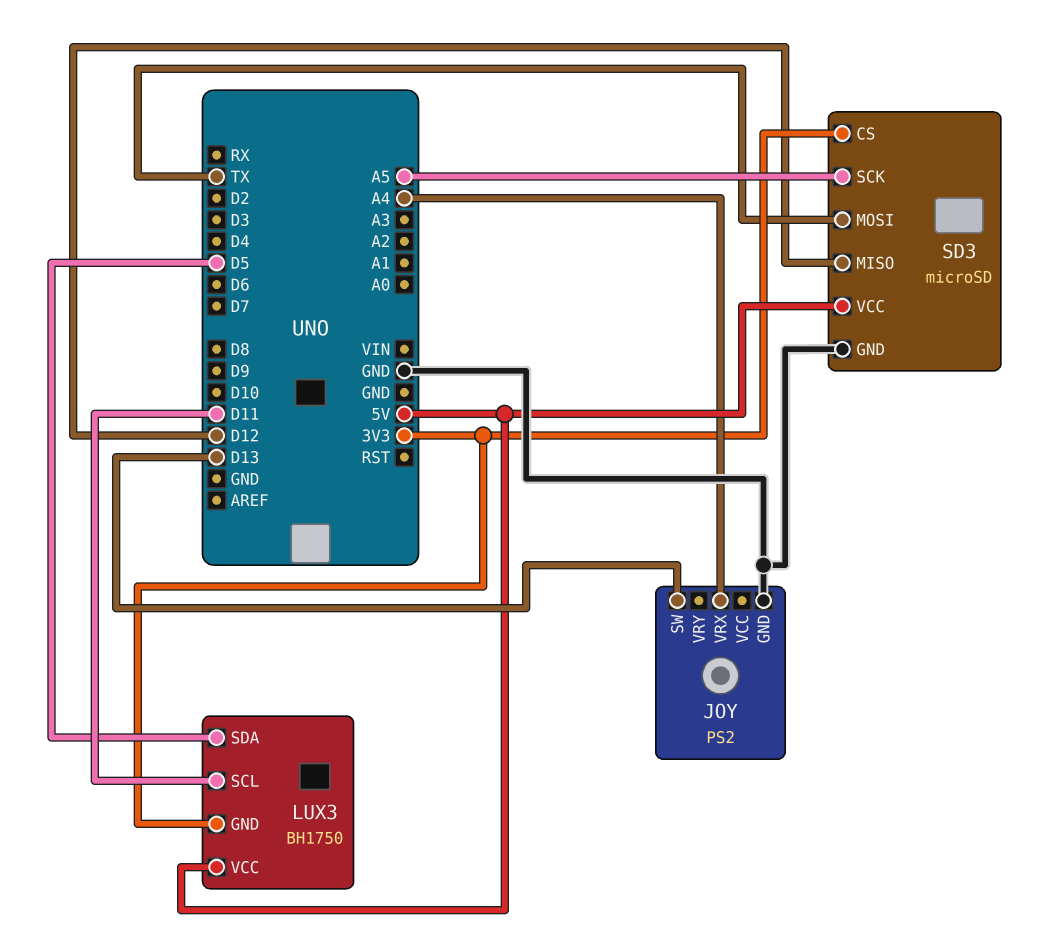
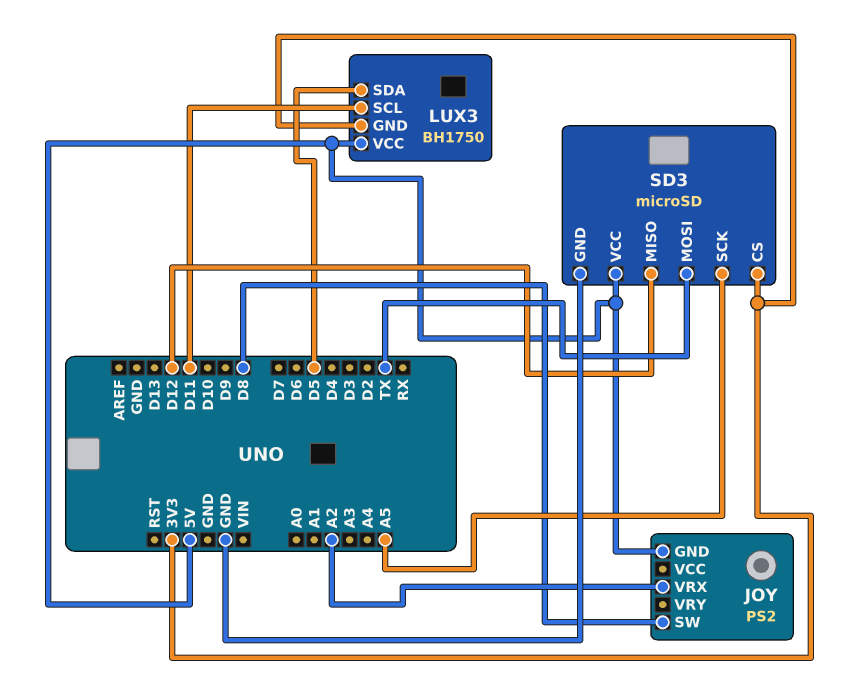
JOY pin GND: GND -> 5V
JOY pin SW: D13 -> D8
JOY pin VRX: A4 -> A2

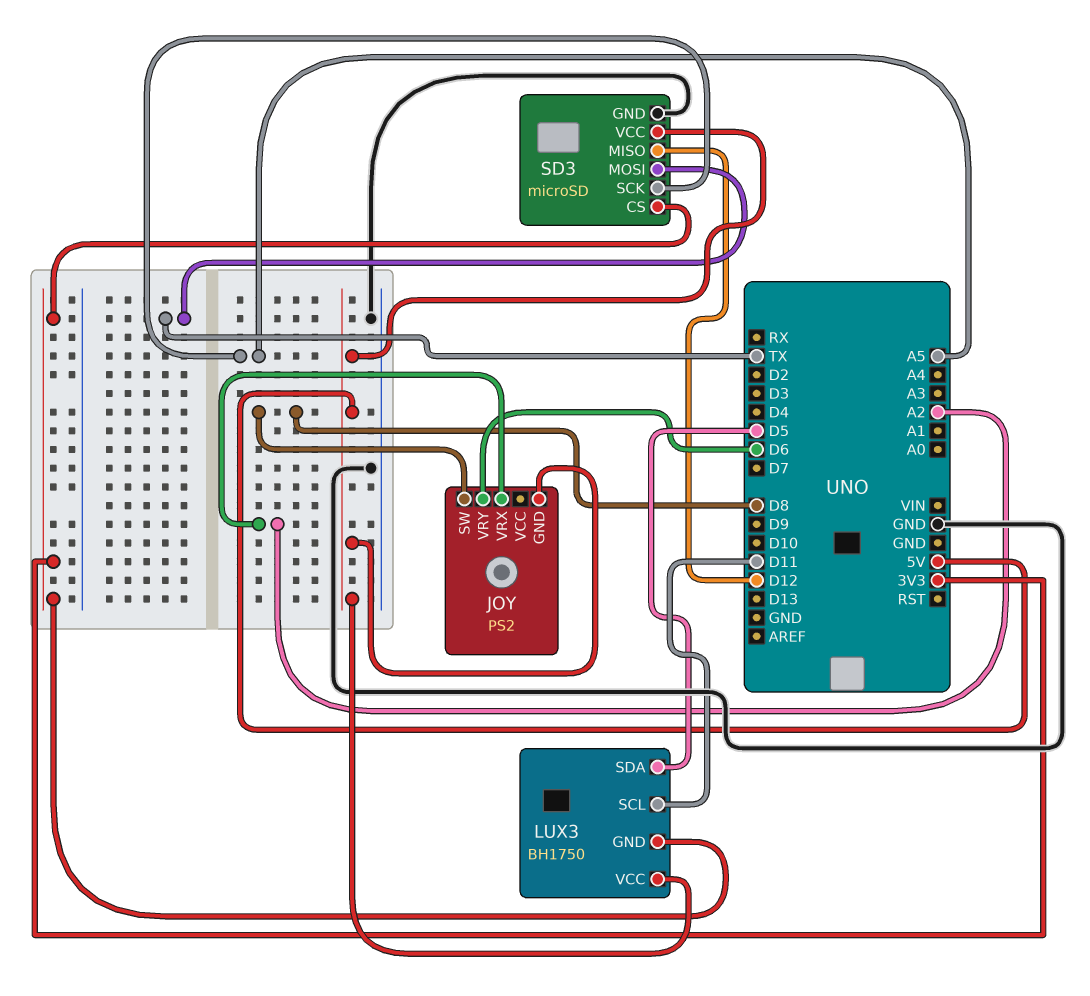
JOY pin VRY: none -> D6

